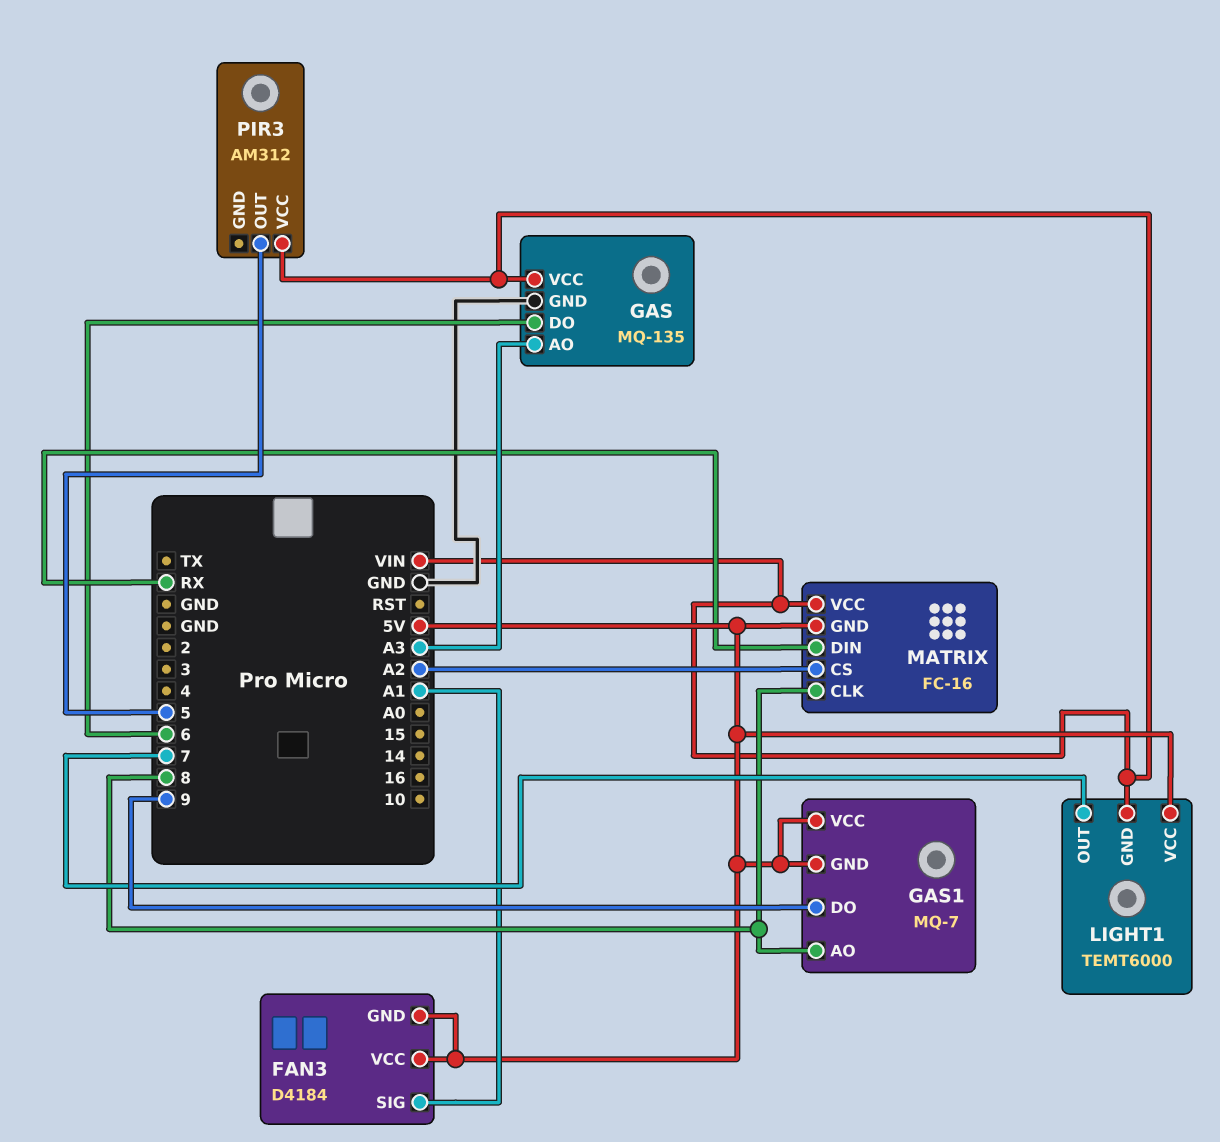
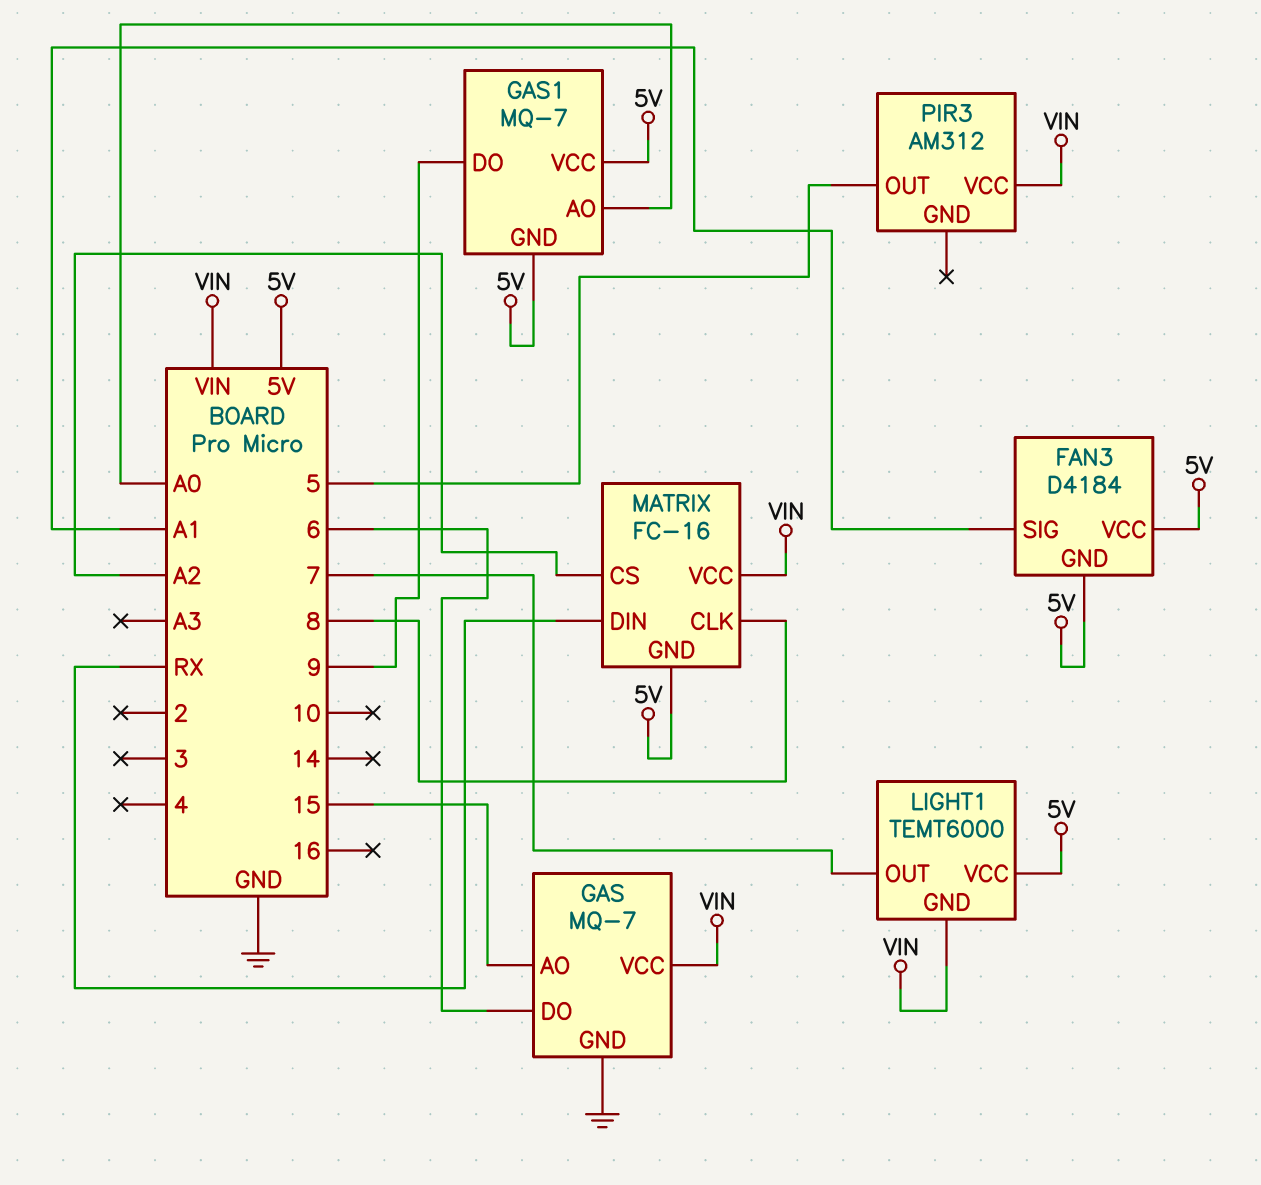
GAS: MQ-135 -> MQ-7
GAS pin AO: A3 -> 15
GAS1 pin AO: 8 -> A0

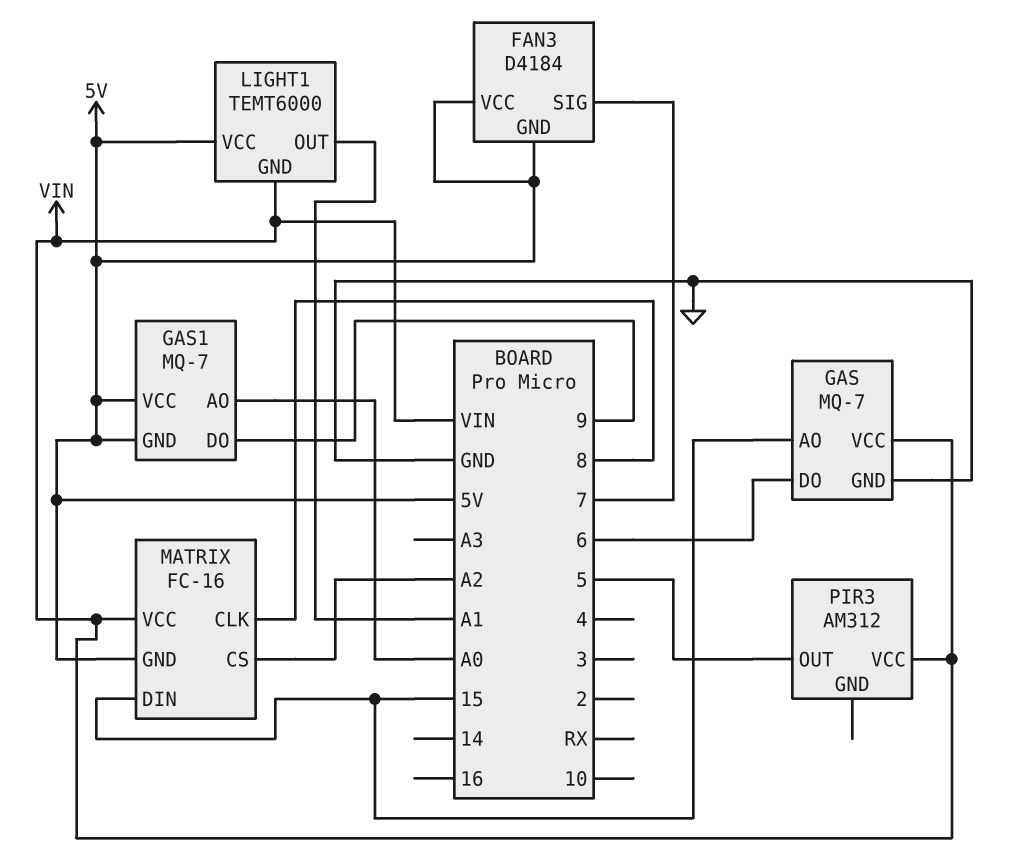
FAN3 pin SIG: A1 -> 7
LIGHT1 pin OUT: 7 -> A1
MATRIX pin DIN: RX -> 15

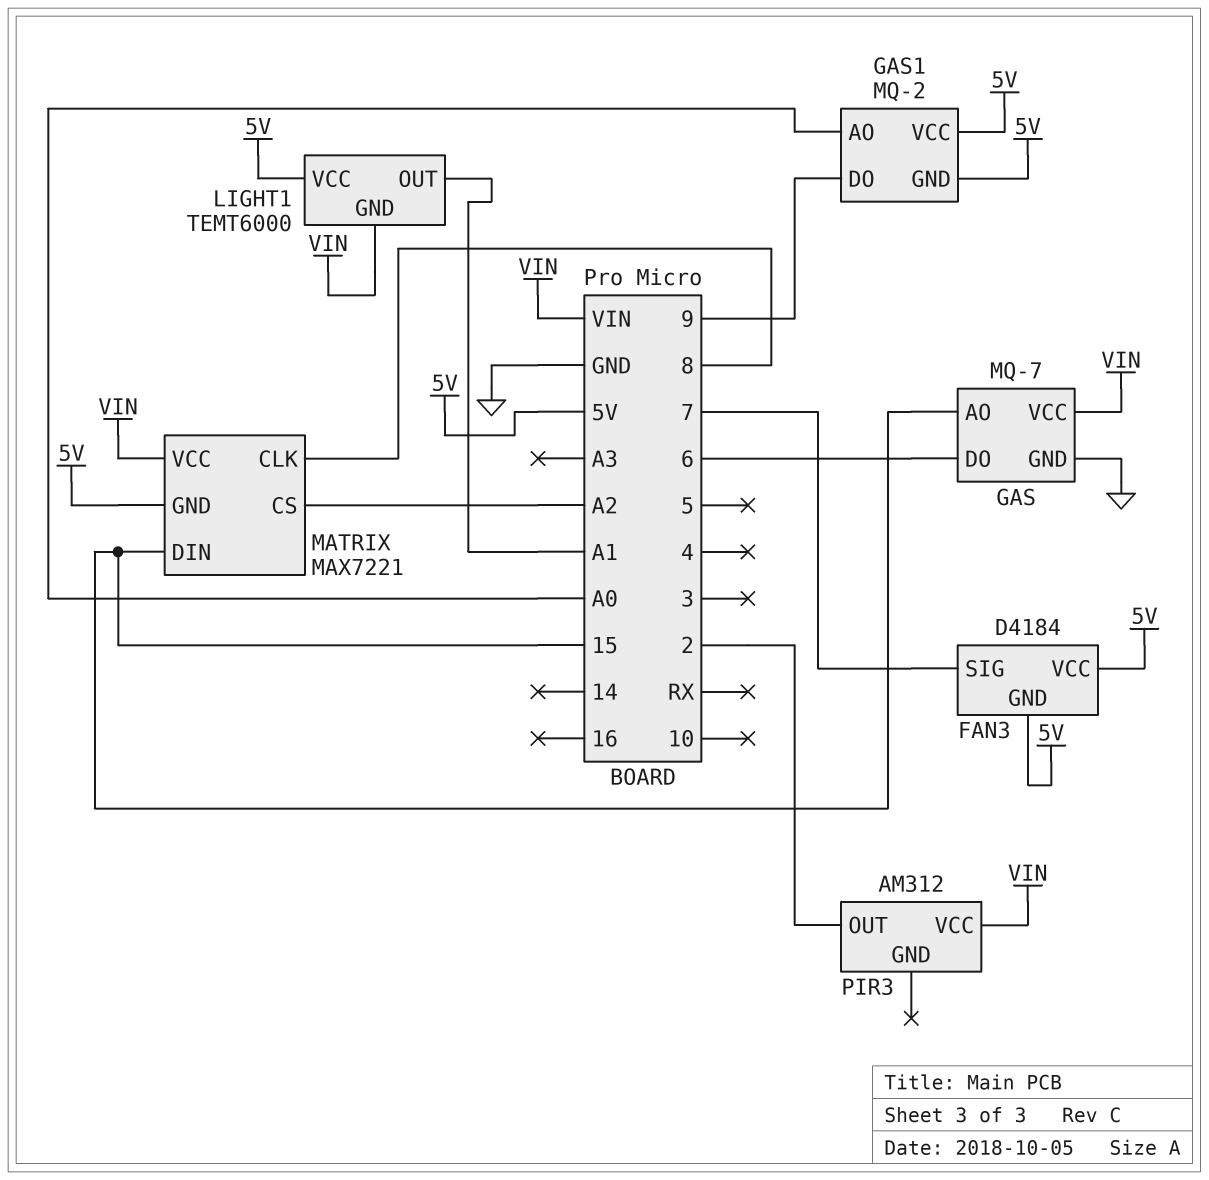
GAS1: MQ-7 -> MQ-2
MATRIX: FC-16 -> MAX7221
PIR3 pin OUT: 5 -> 2

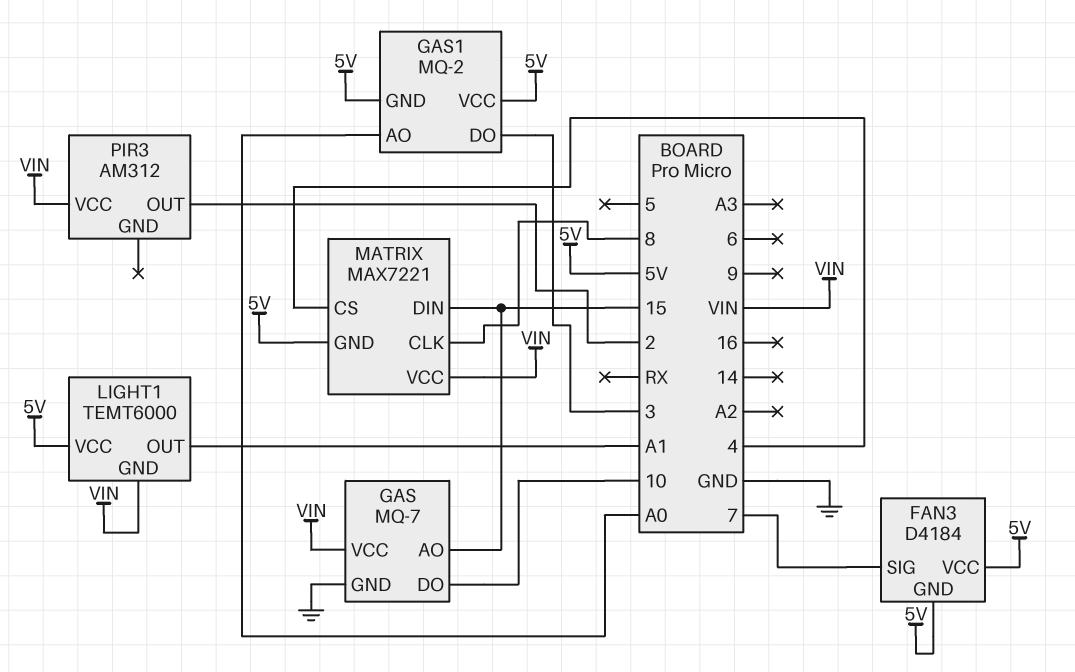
GAS pin DO: 6 -> 10
GAS1 pin DO: 9 -> 3
MATRIX pin CS: A2 -> 4

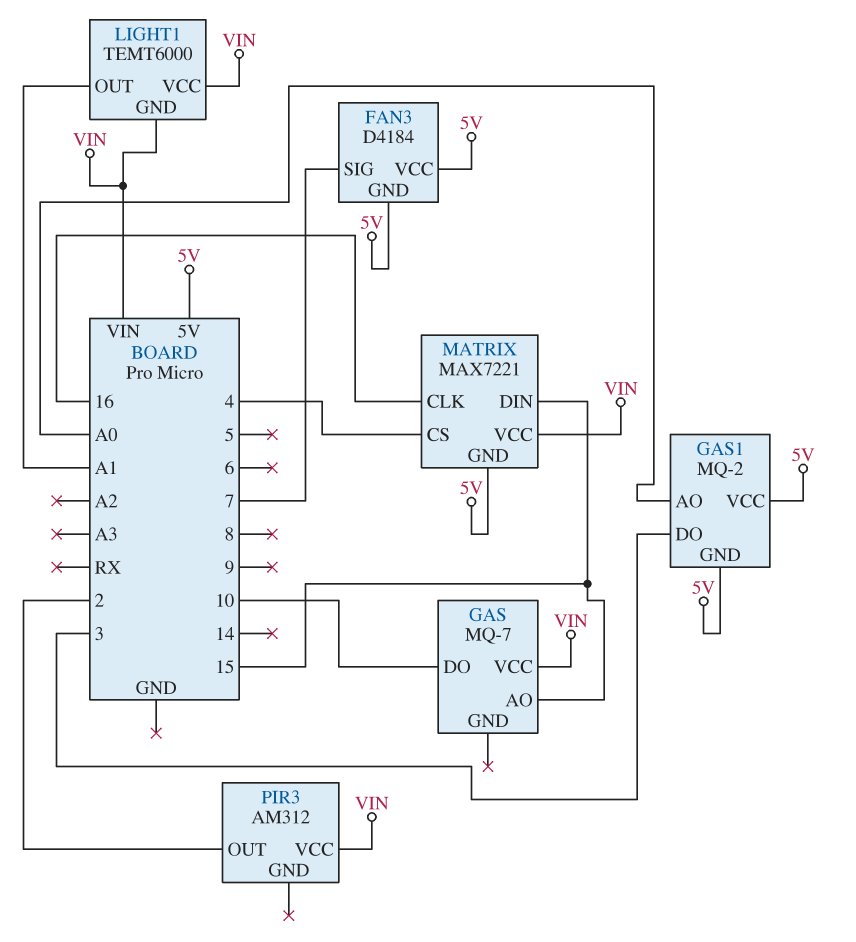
GAS pin GND: GND -> none
LIGHT1 pin VCC: 5V -> VIN
MATRIX pin CLK: 8 -> 16

